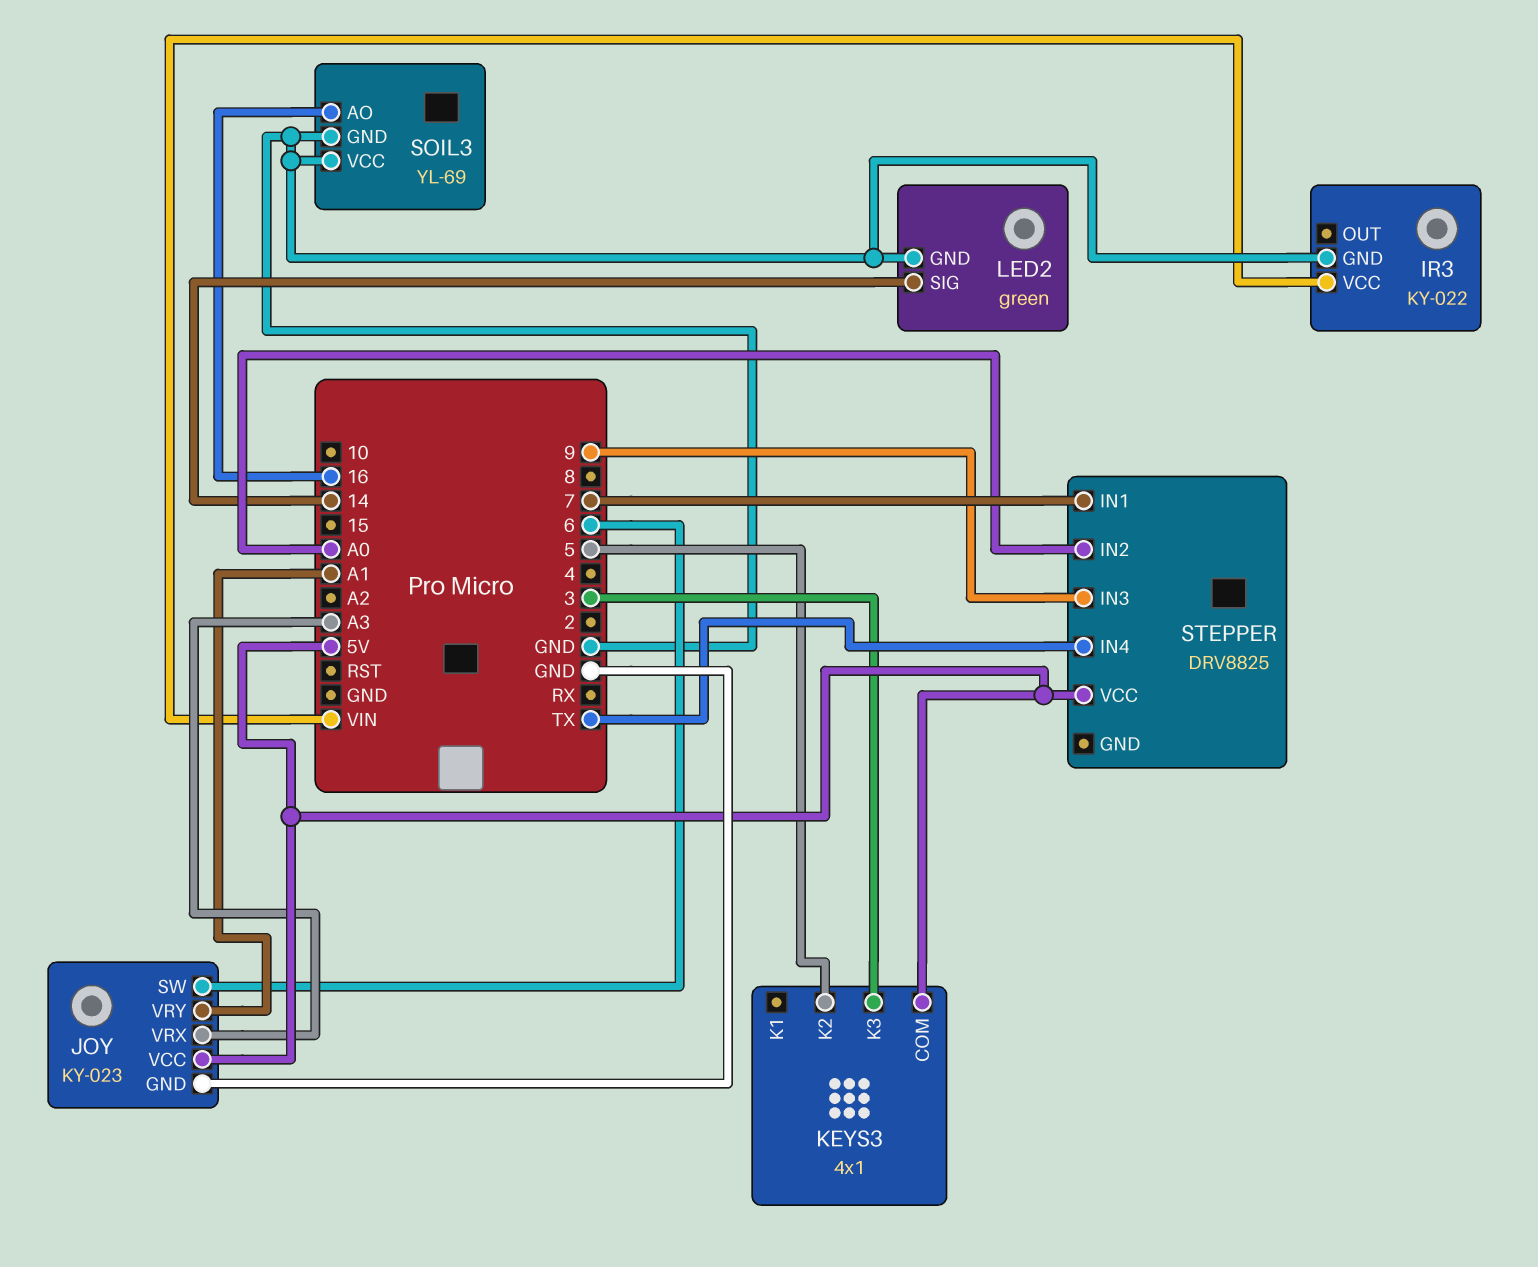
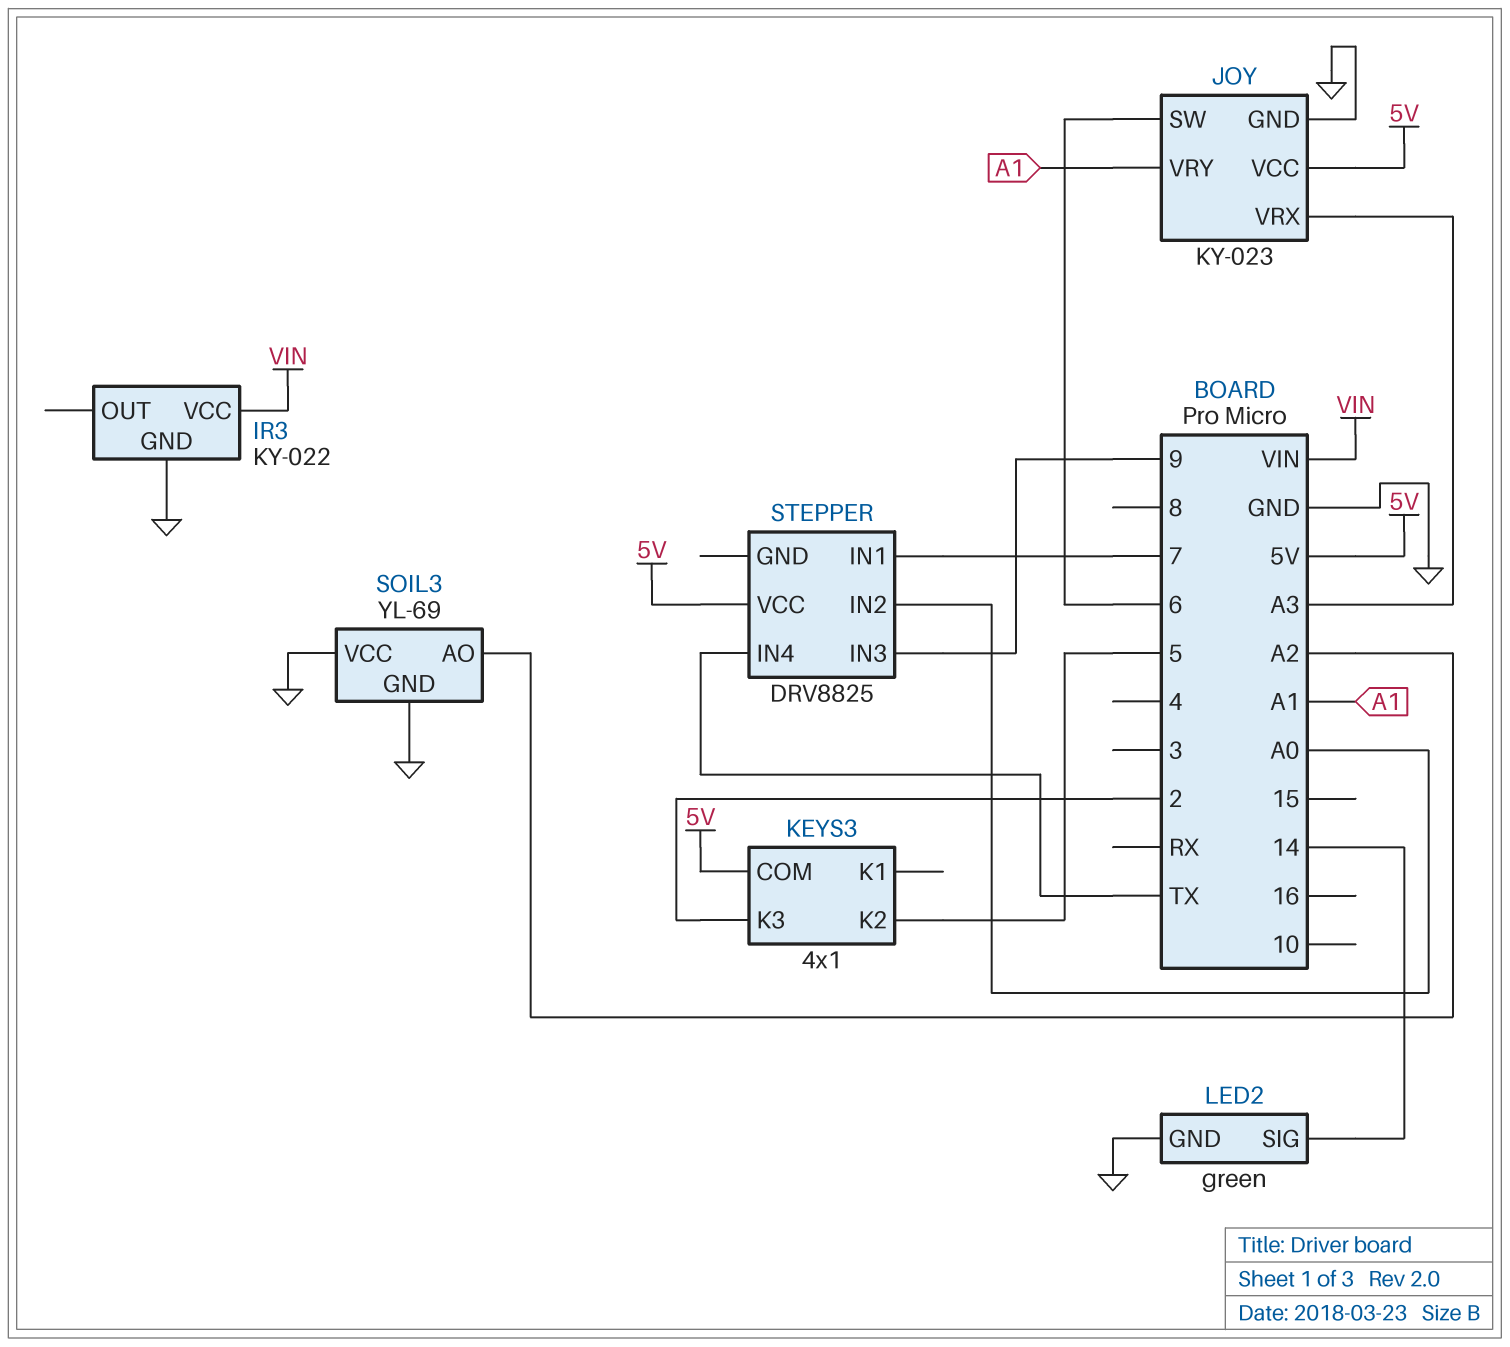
KEYS3 pin K3: 3 -> 2
SOIL3 pin AO: 16 -> A2

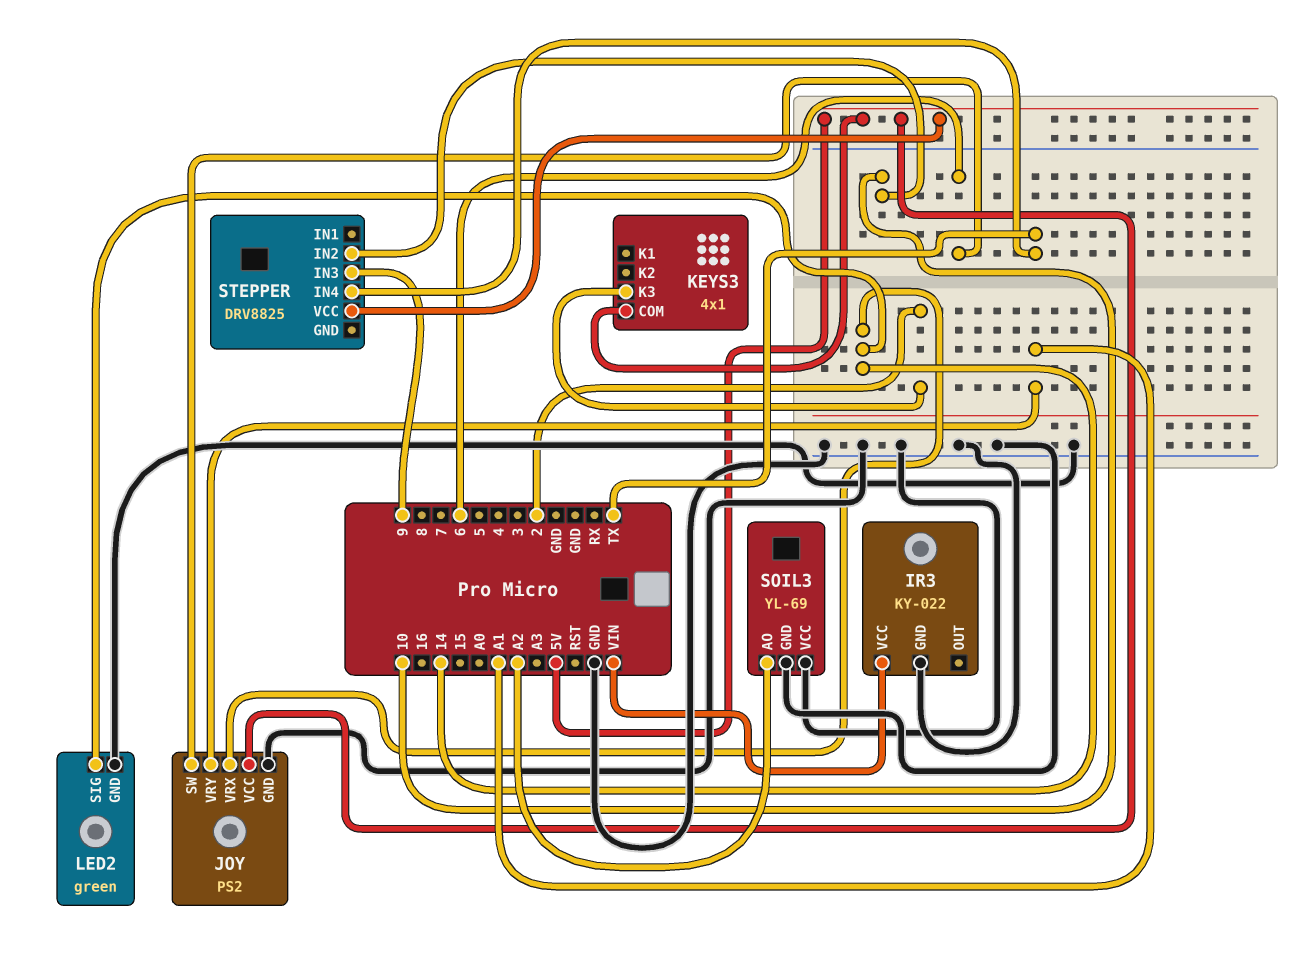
JOY: KY-023 -> PS2
JOY pin VRX: A3 -> 14
KEYS3 pin K2: 5 -> none
STEPPER pin IN1: 7 -> none
STEPPER pin IN2: A0 -> 10

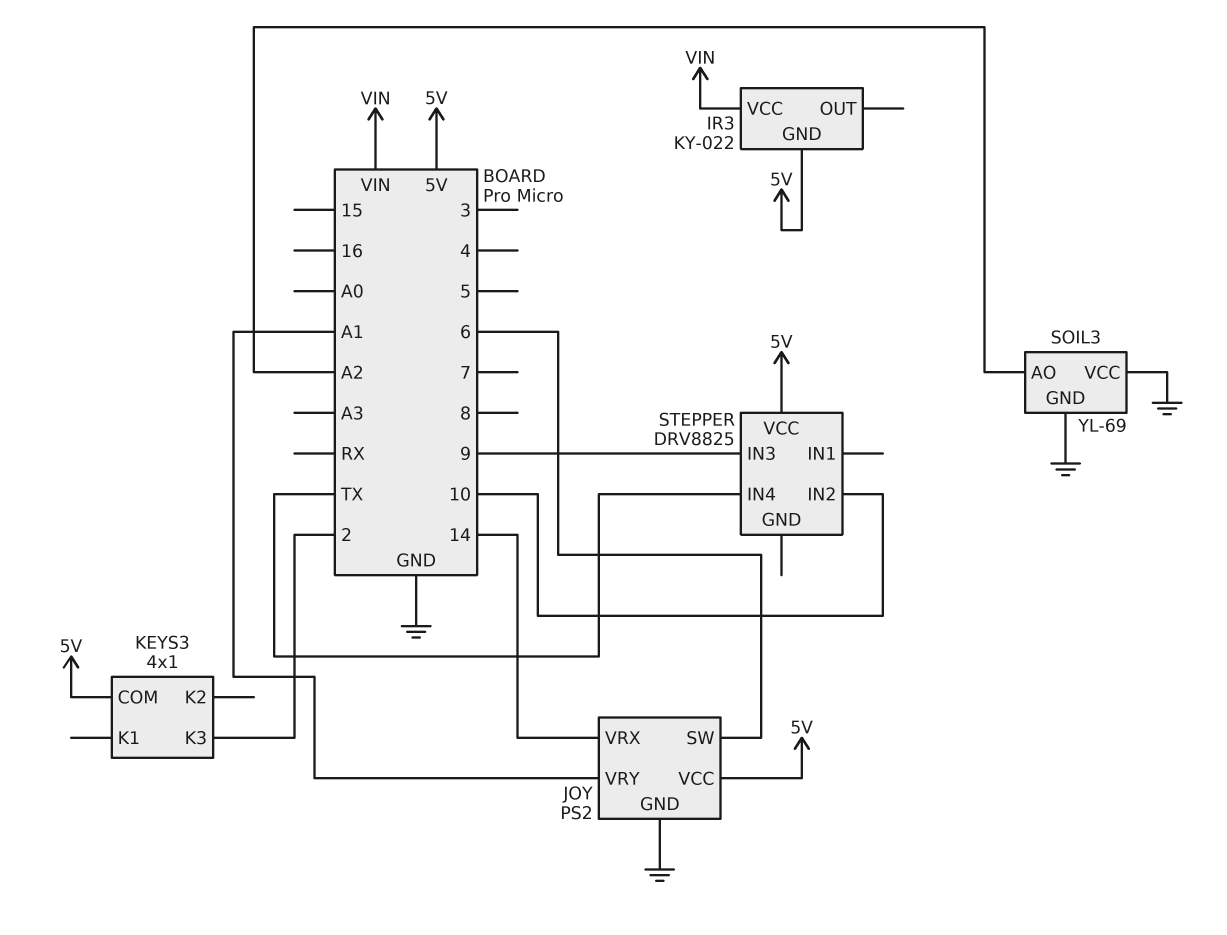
IR3 pin GND: GND -> 5V
LED2: green -> none
LED2 pin GND: GND -> none
LED2 pin SIG: 14 -> none

